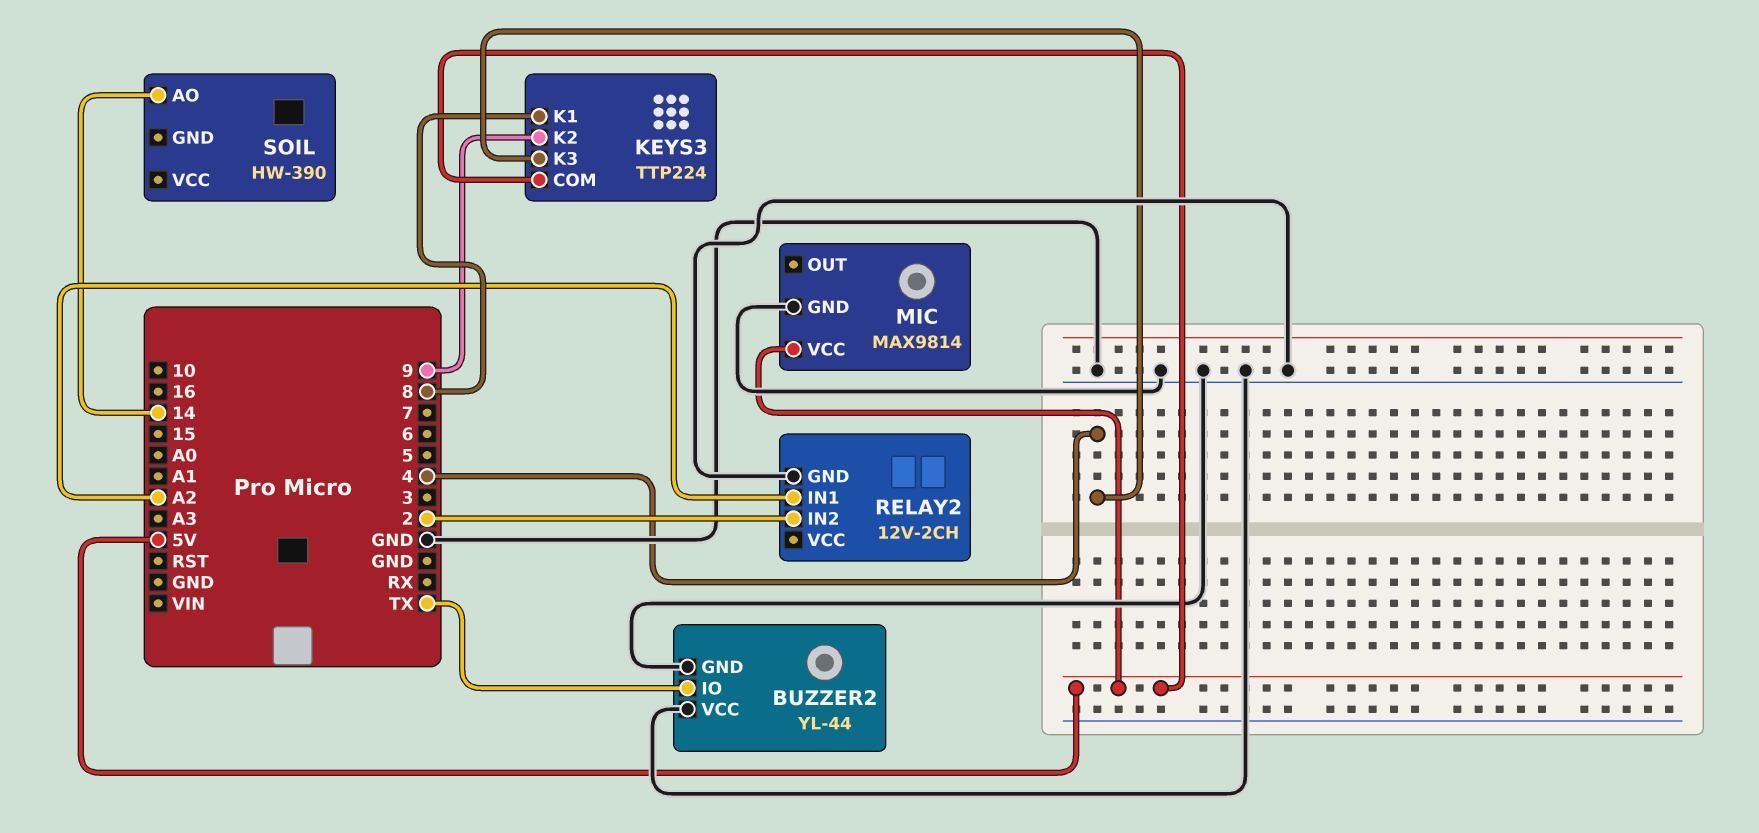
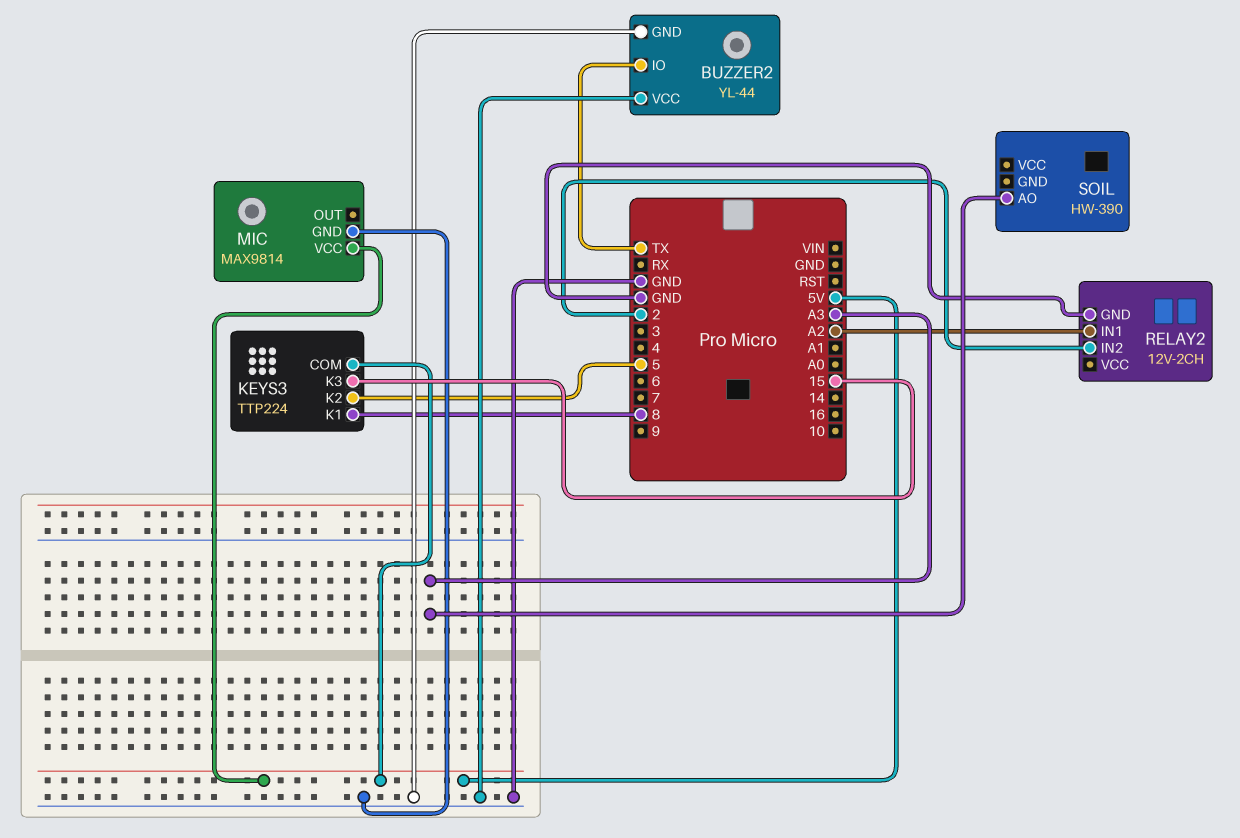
KEYS3 pin K2: 9 -> 5
KEYS3 pin K3: 4 -> 15
SOIL pin AO: 14 -> A3

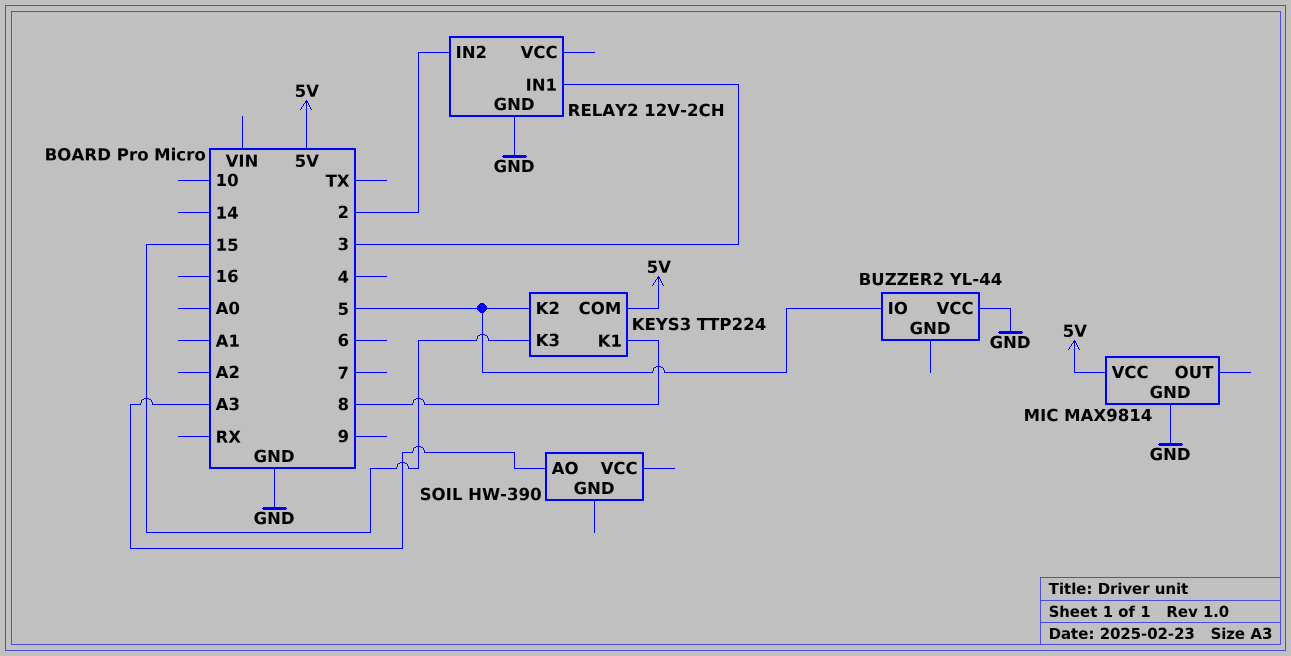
BUZZER2 pin GND: GND -> none
BUZZER2 pin IO: TX -> 5
RELAY2 pin IN1: A2 -> 3

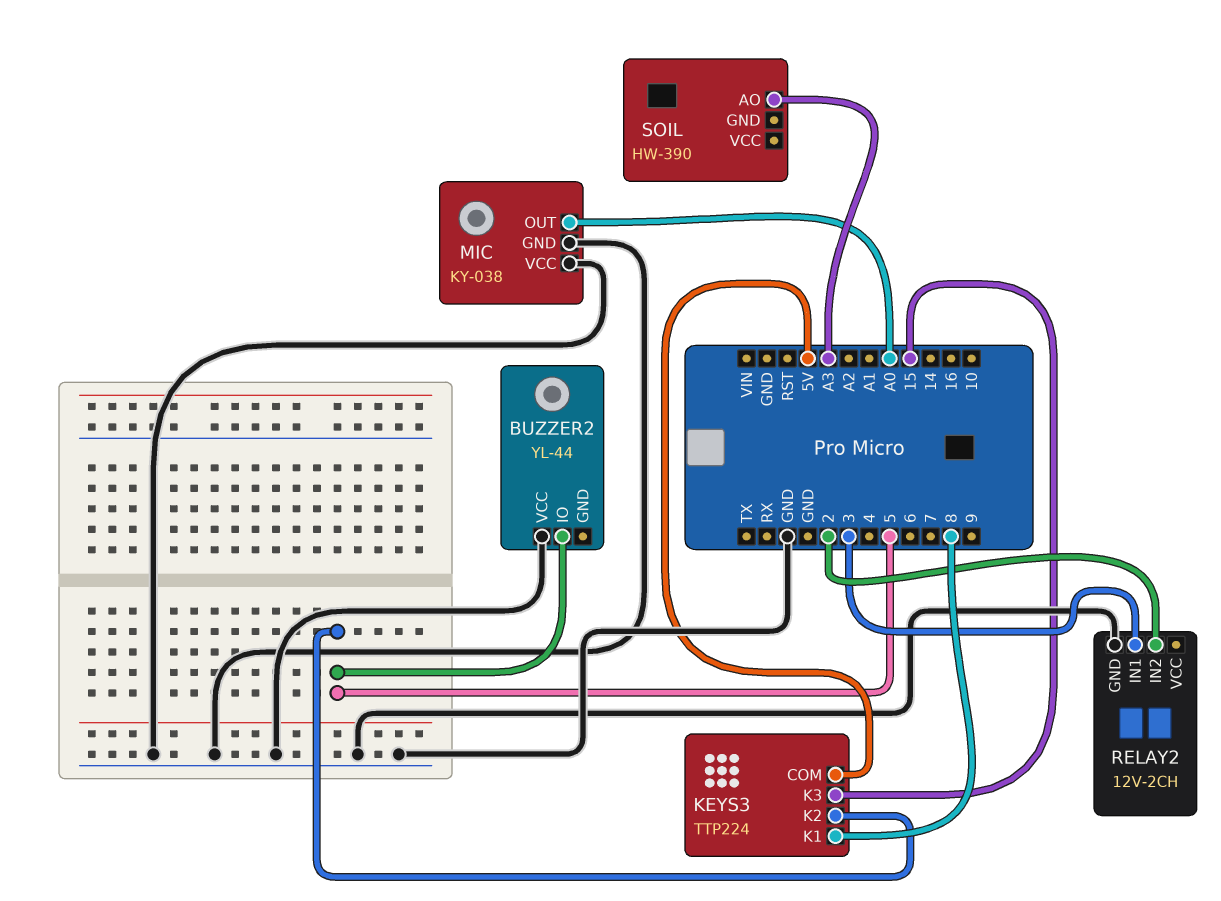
MIC: MAX9814 -> KY-038
MIC pin OUT: none -> A0
MIC pin VCC: 5V -> GND

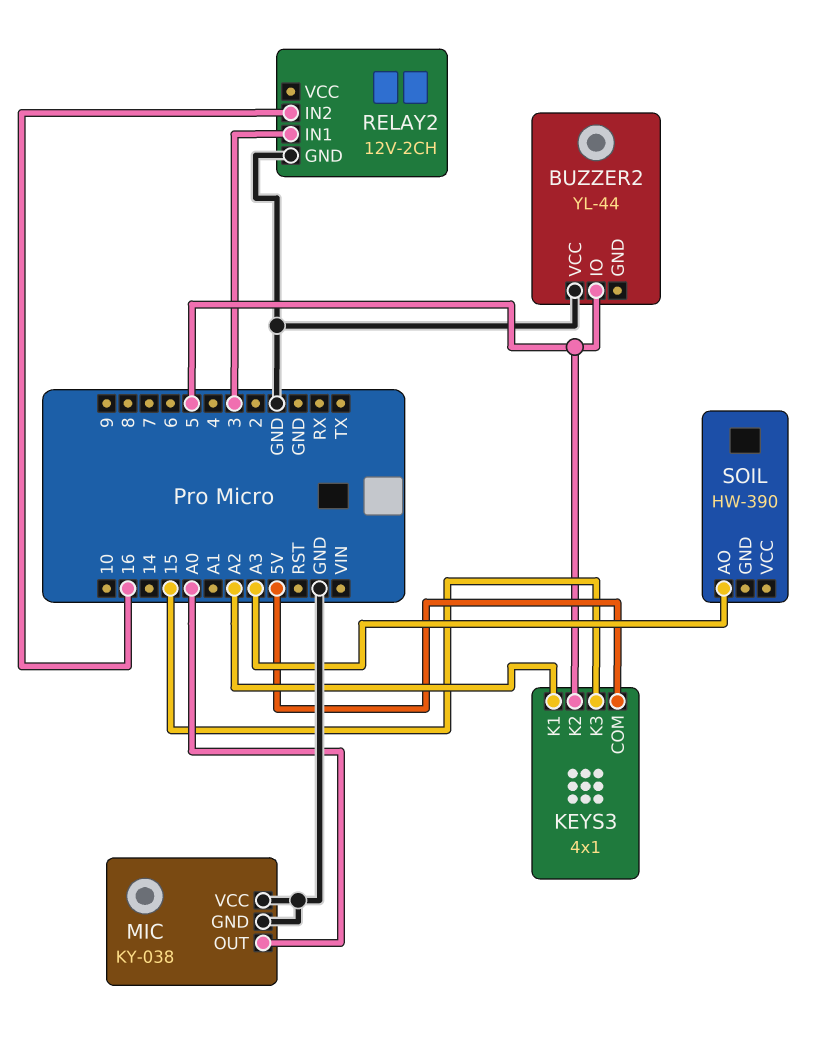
KEYS3: TTP224 -> 4x1
KEYS3 pin K1: 8 -> A2
RELAY2 pin IN2: 2 -> 16

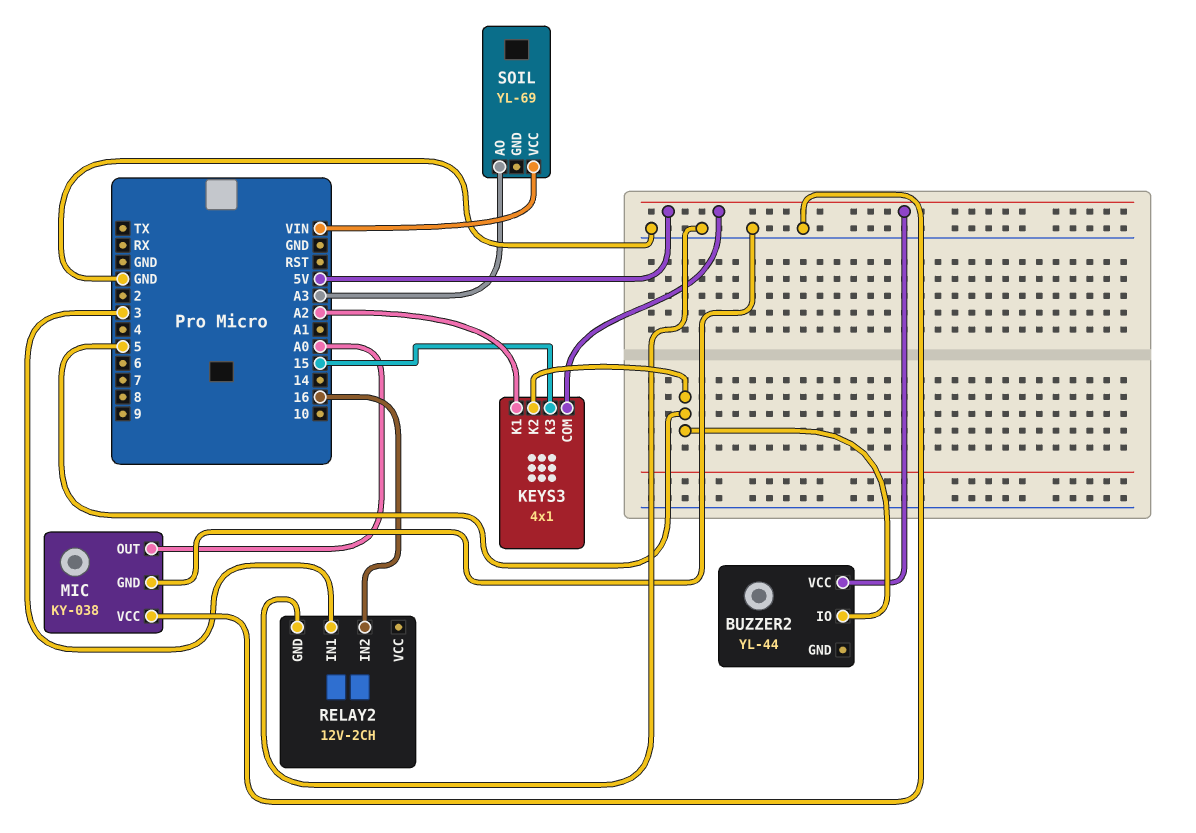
BUZZER2 pin VCC: GND -> 5V
SOIL: HW-390 -> YL-69
SOIL pin VCC: none -> VIN

